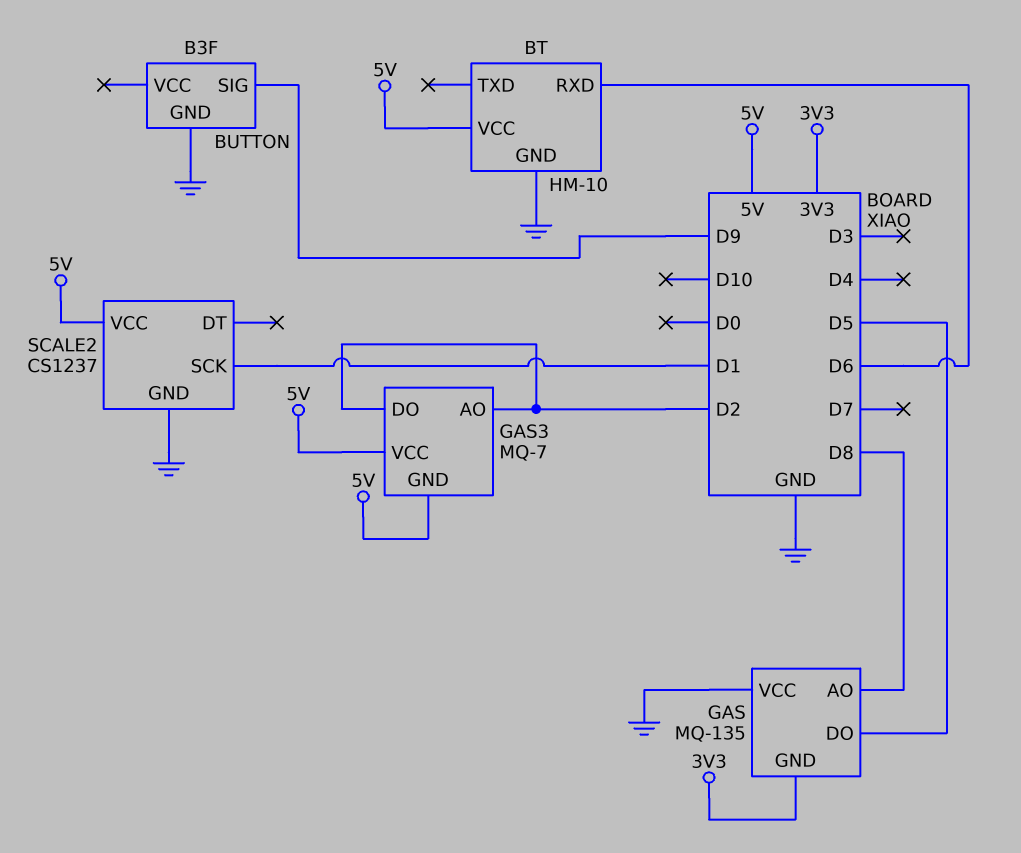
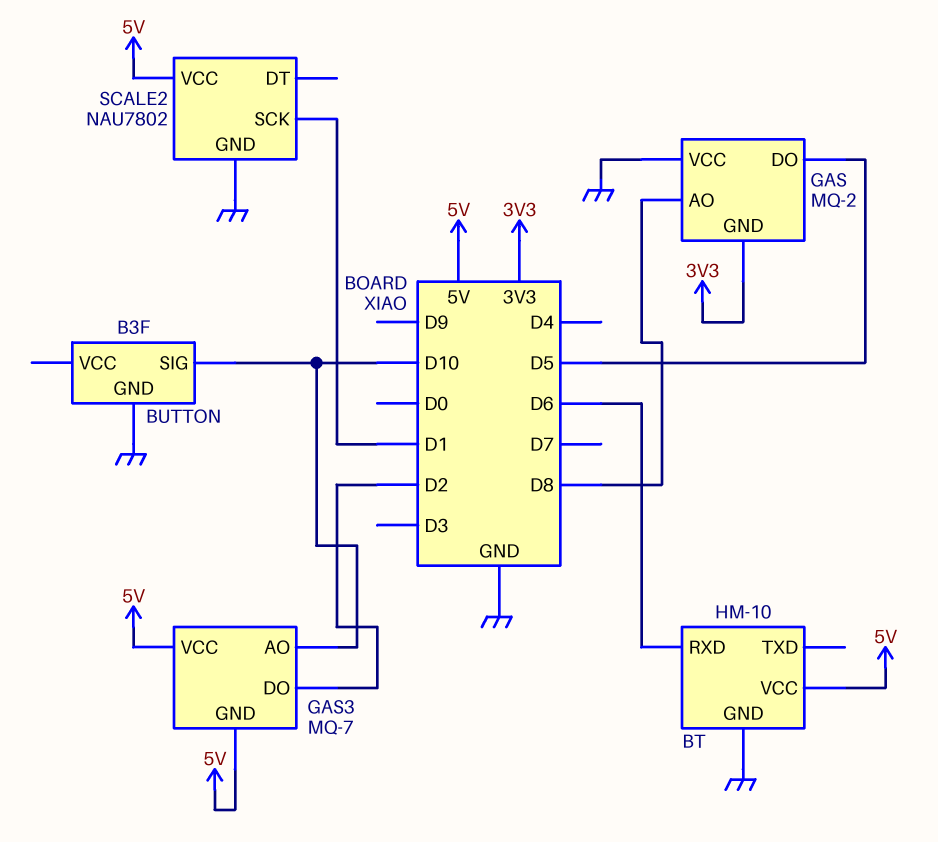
BUTTON pin SIG: D9 -> D10
GAS: MQ-135 -> MQ-2
GAS3 pin AO: D2 -> D10
SCALE2: CS1237 -> NAU7802

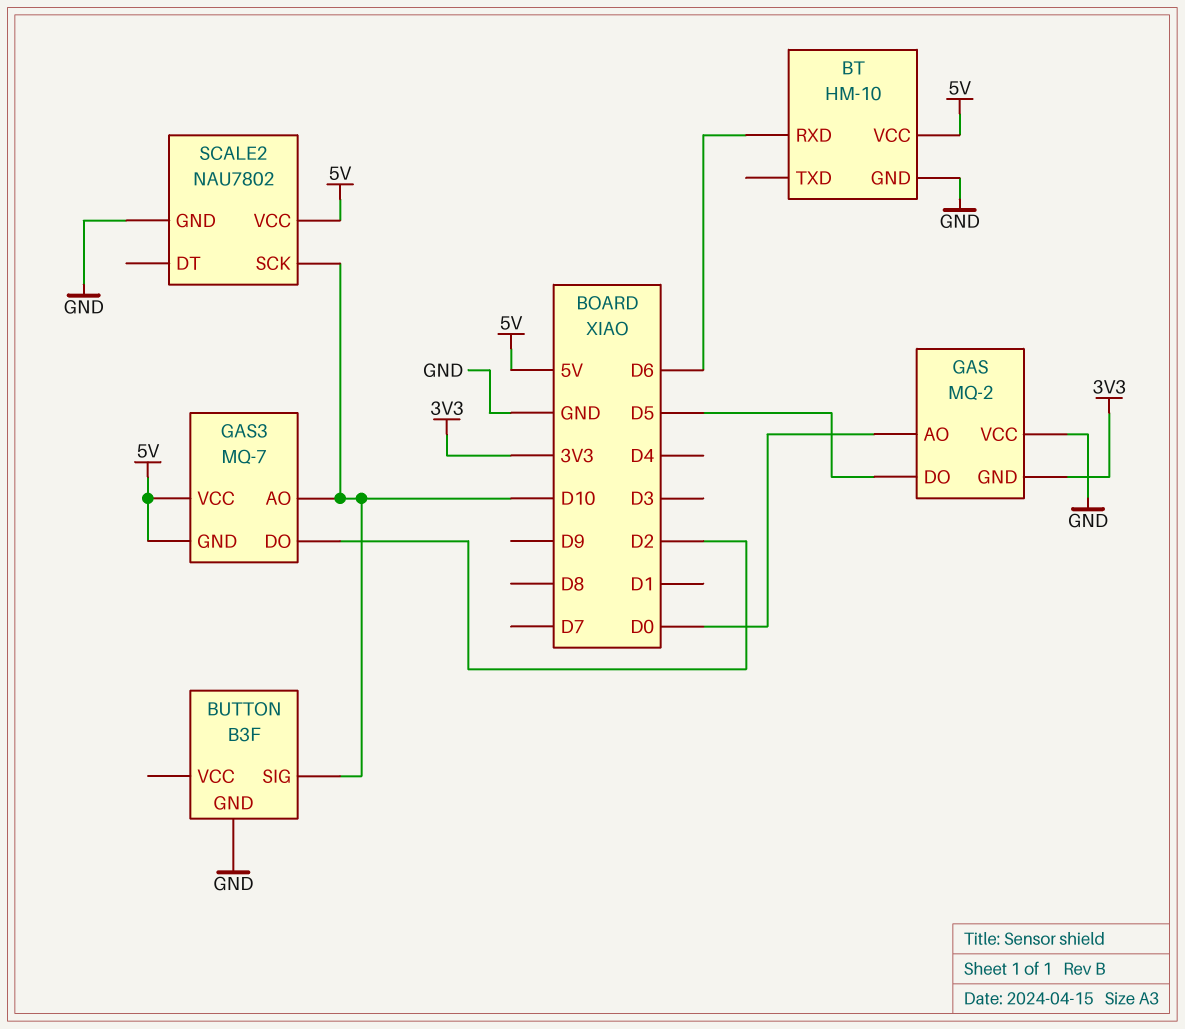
GAS pin AO: D8 -> D0
SCALE2 pin SCK: D1 -> D10

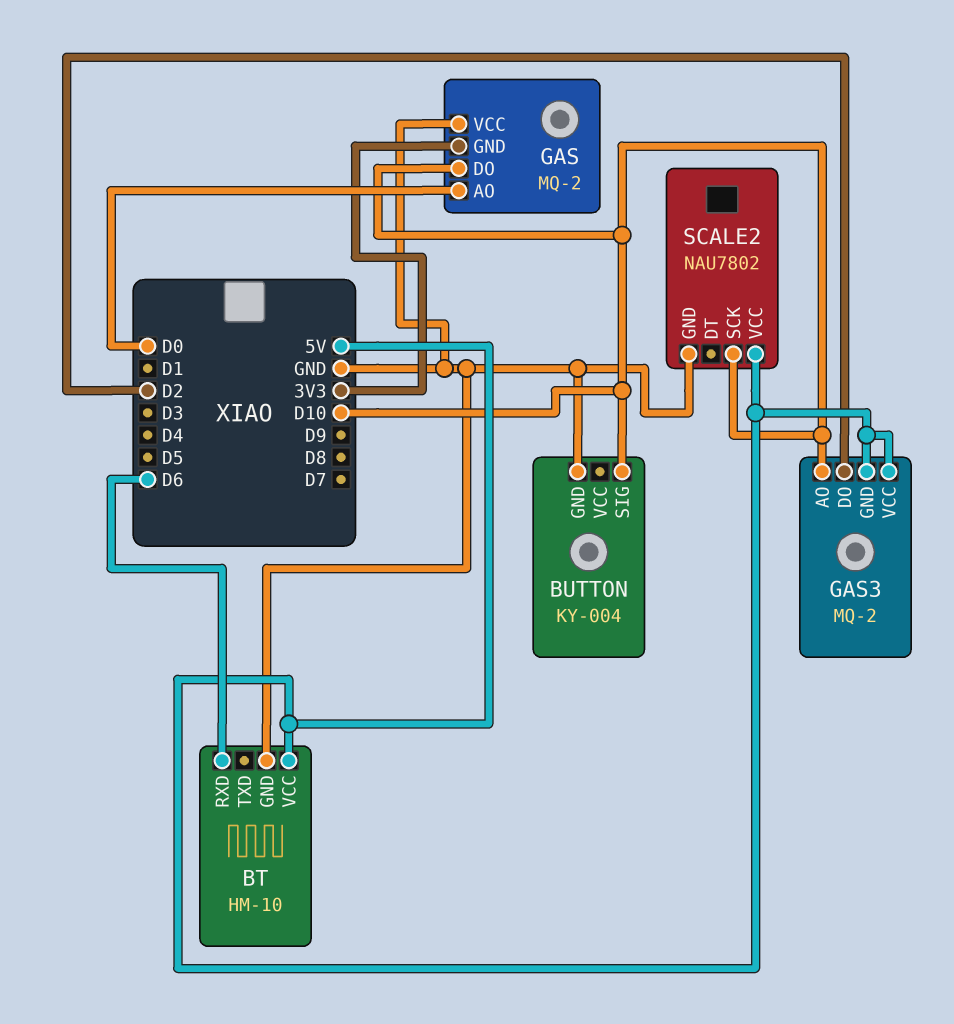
BUTTON: B3F -> KY-004
GAS pin DO: D5 -> D10
GAS3: MQ-7 -> MQ-2

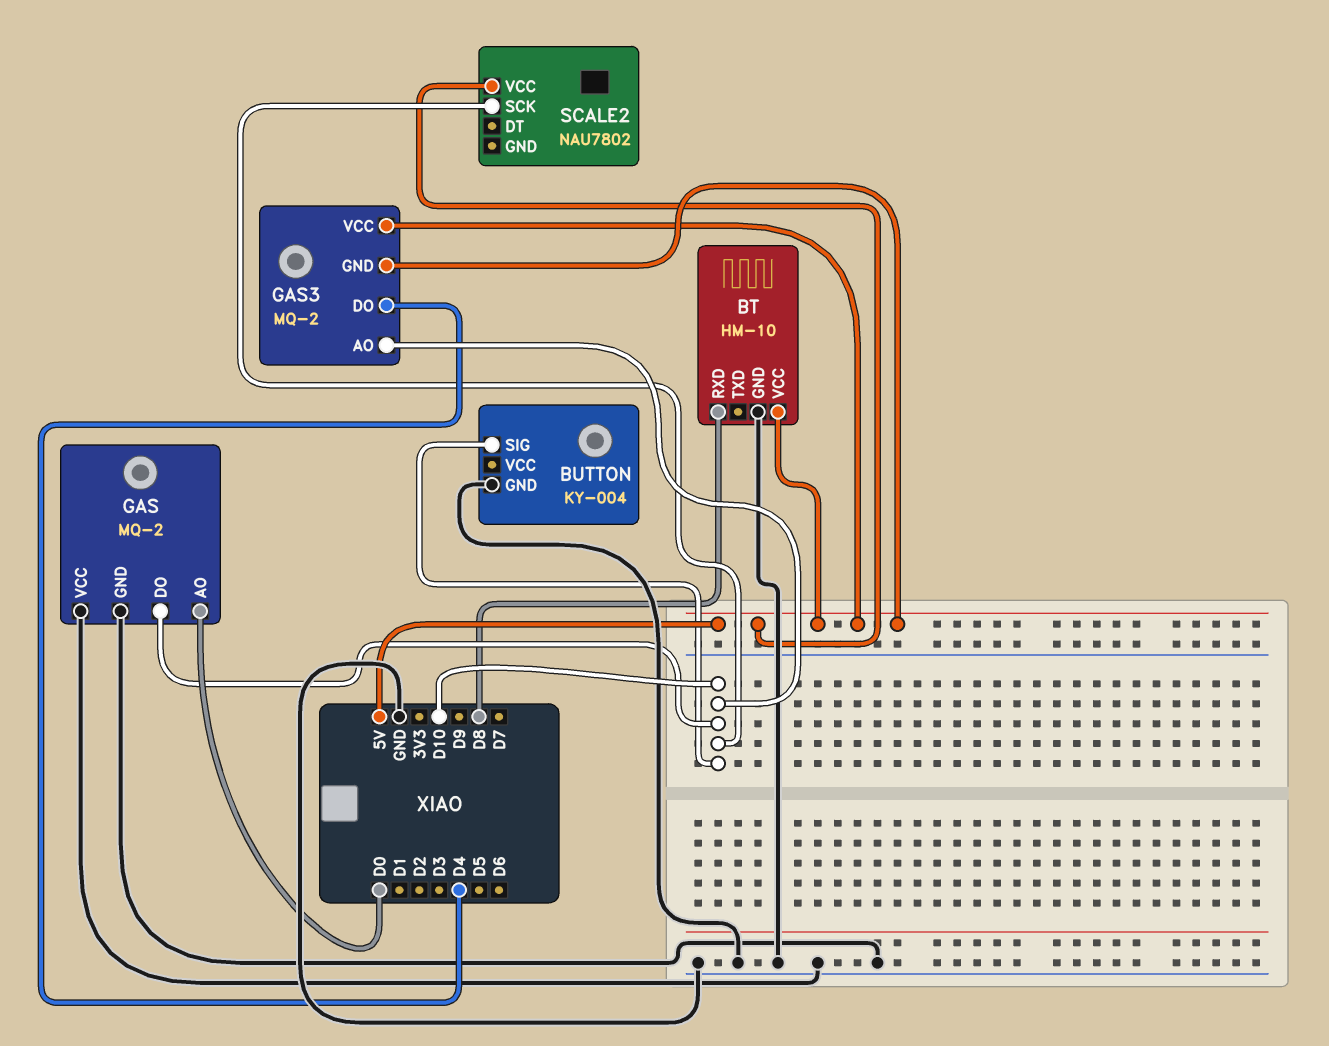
BT pin RXD: D6 -> D8
GAS pin GND: 3V3 -> GND
GAS3 pin DO: D2 -> D4
SCALE2 pin GND: GND -> none

